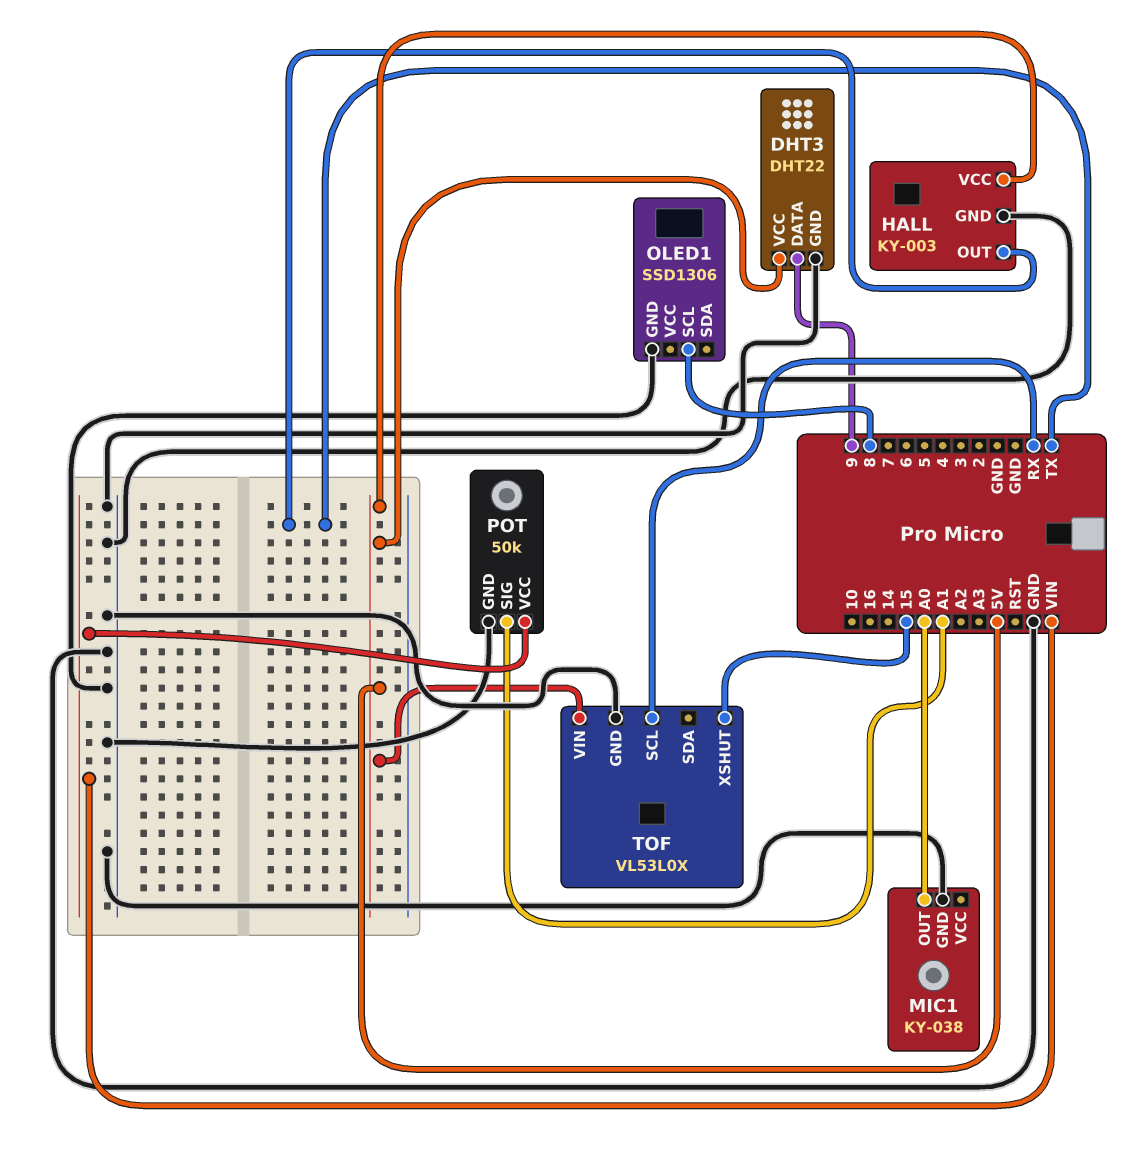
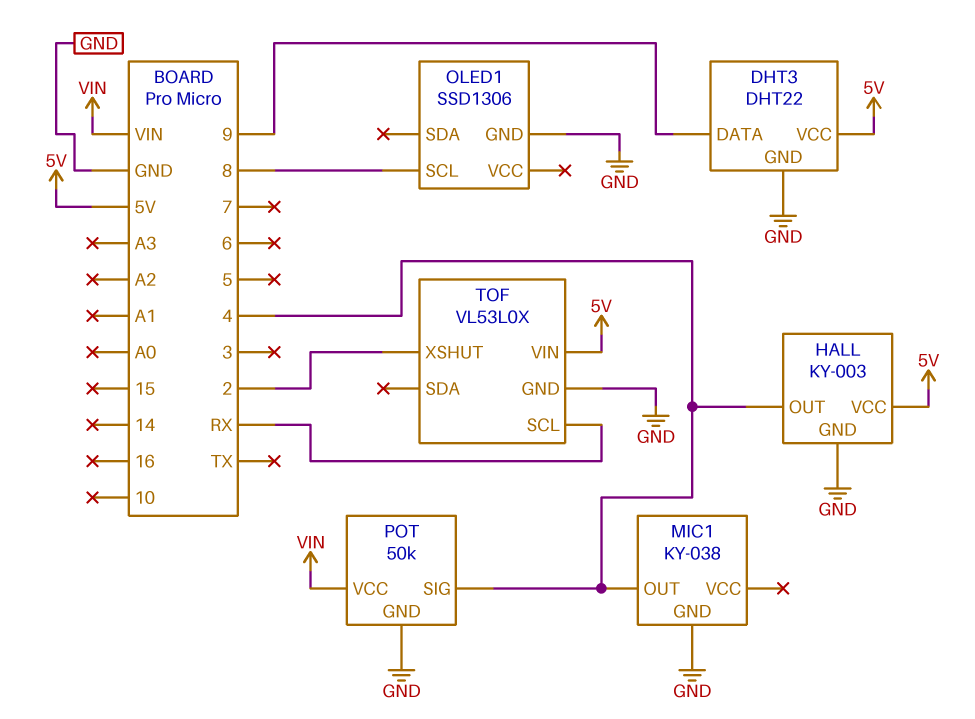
HALL pin OUT: TX -> 4
MIC1 pin OUT: A0 -> 4
POT pin SIG: A1 -> 4
TOF pin XSHUT: 15 -> 2

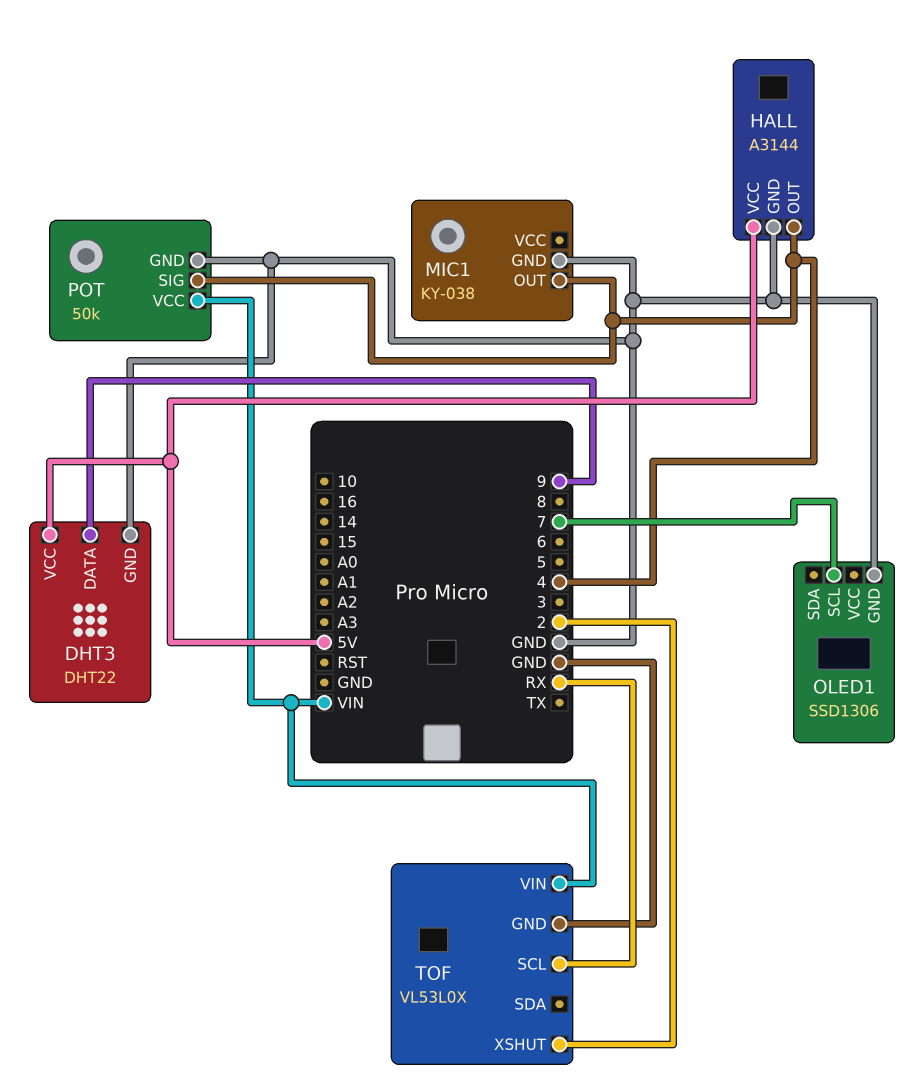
HALL: KY-003 -> A3144
OLED1 pin SCL: 8 -> 7
TOF pin VIN: 5V -> VIN

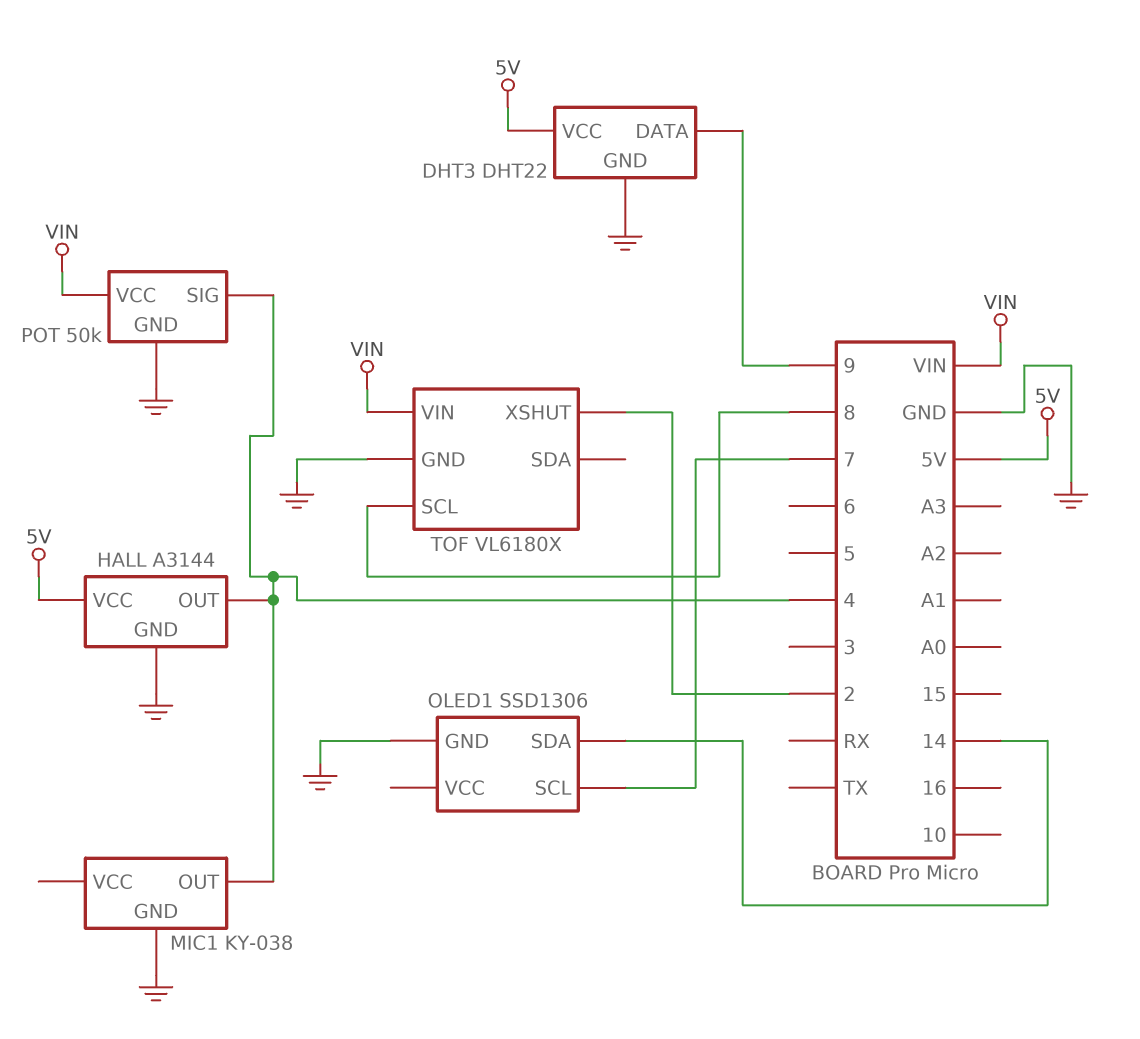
OLED1 pin SDA: none -> 14
TOF: VL53L0X -> VL6180X
TOF pin SCL: RX -> 8

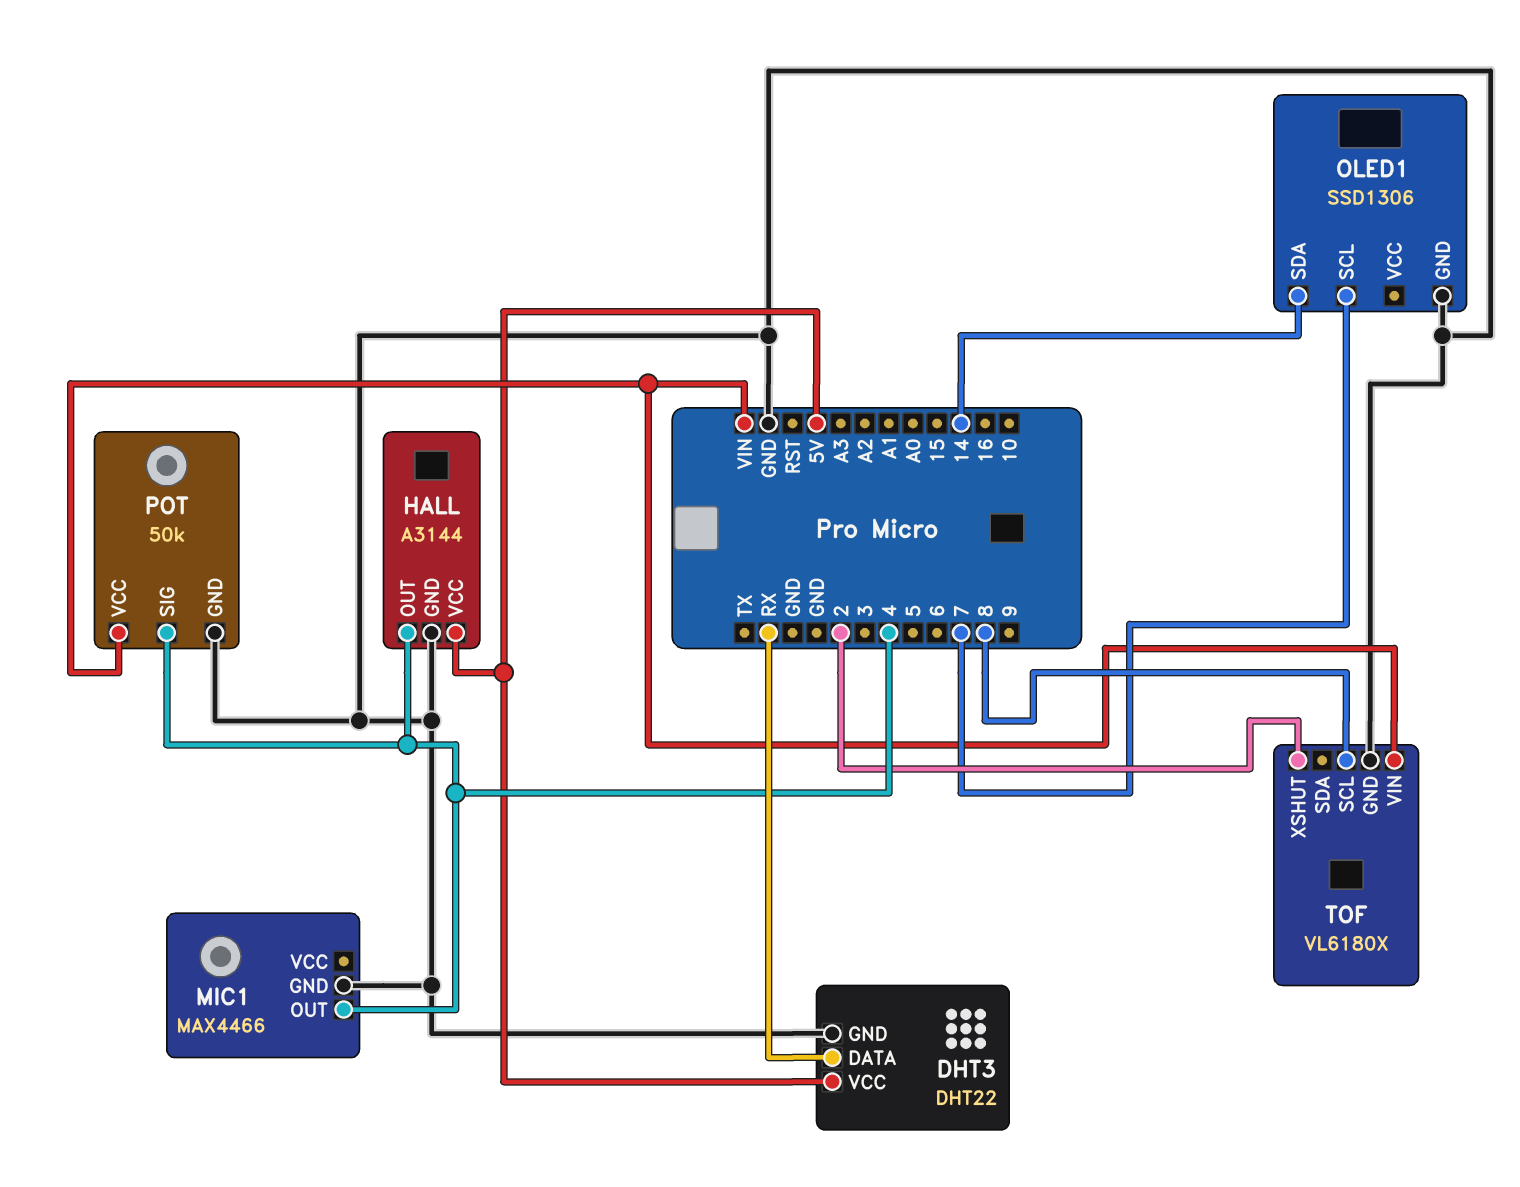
DHT3 pin DATA: 9 -> RX
MIC1: KY-038 -> MAX4466

